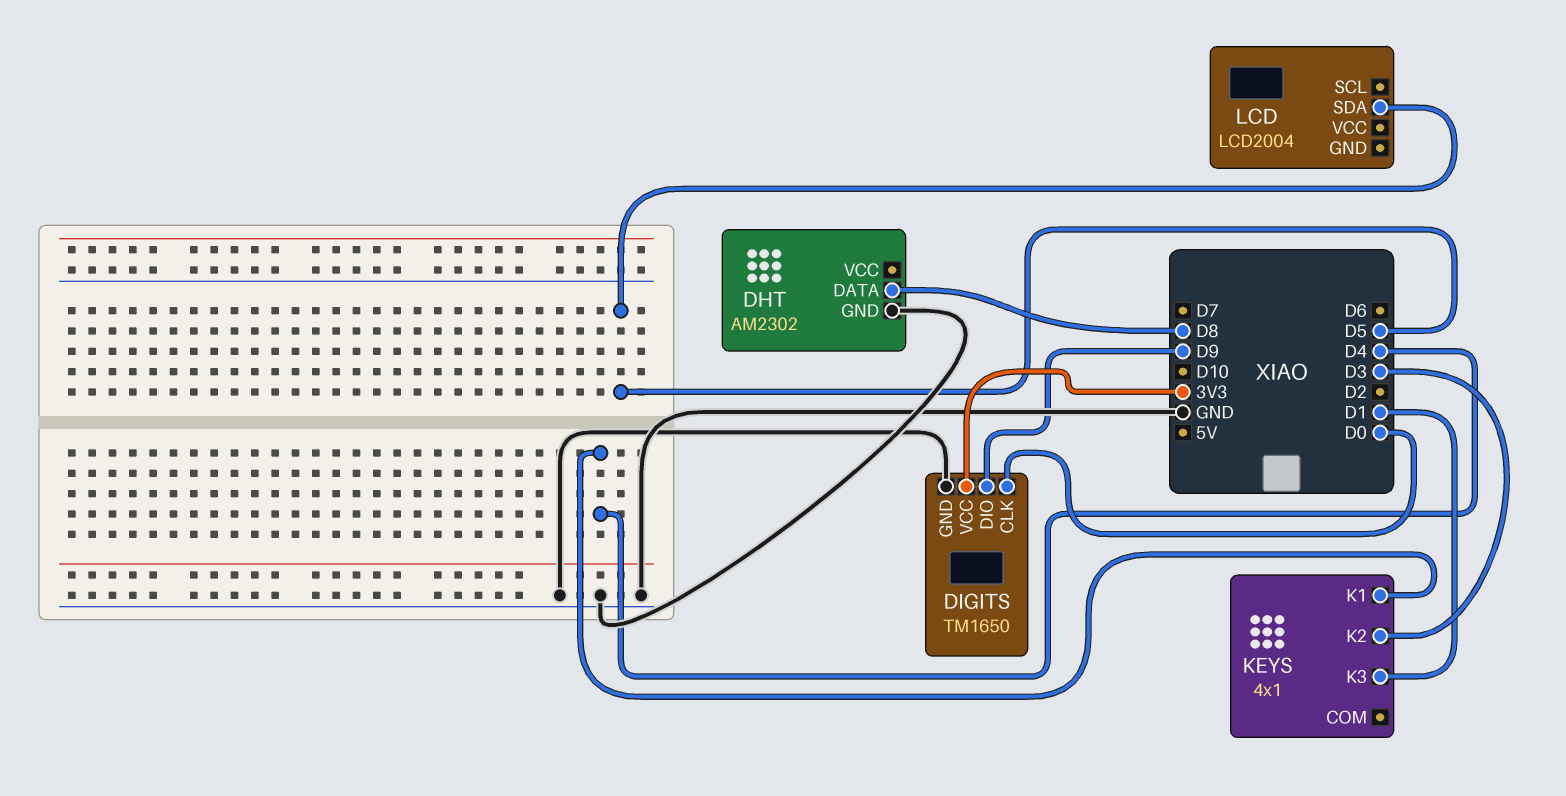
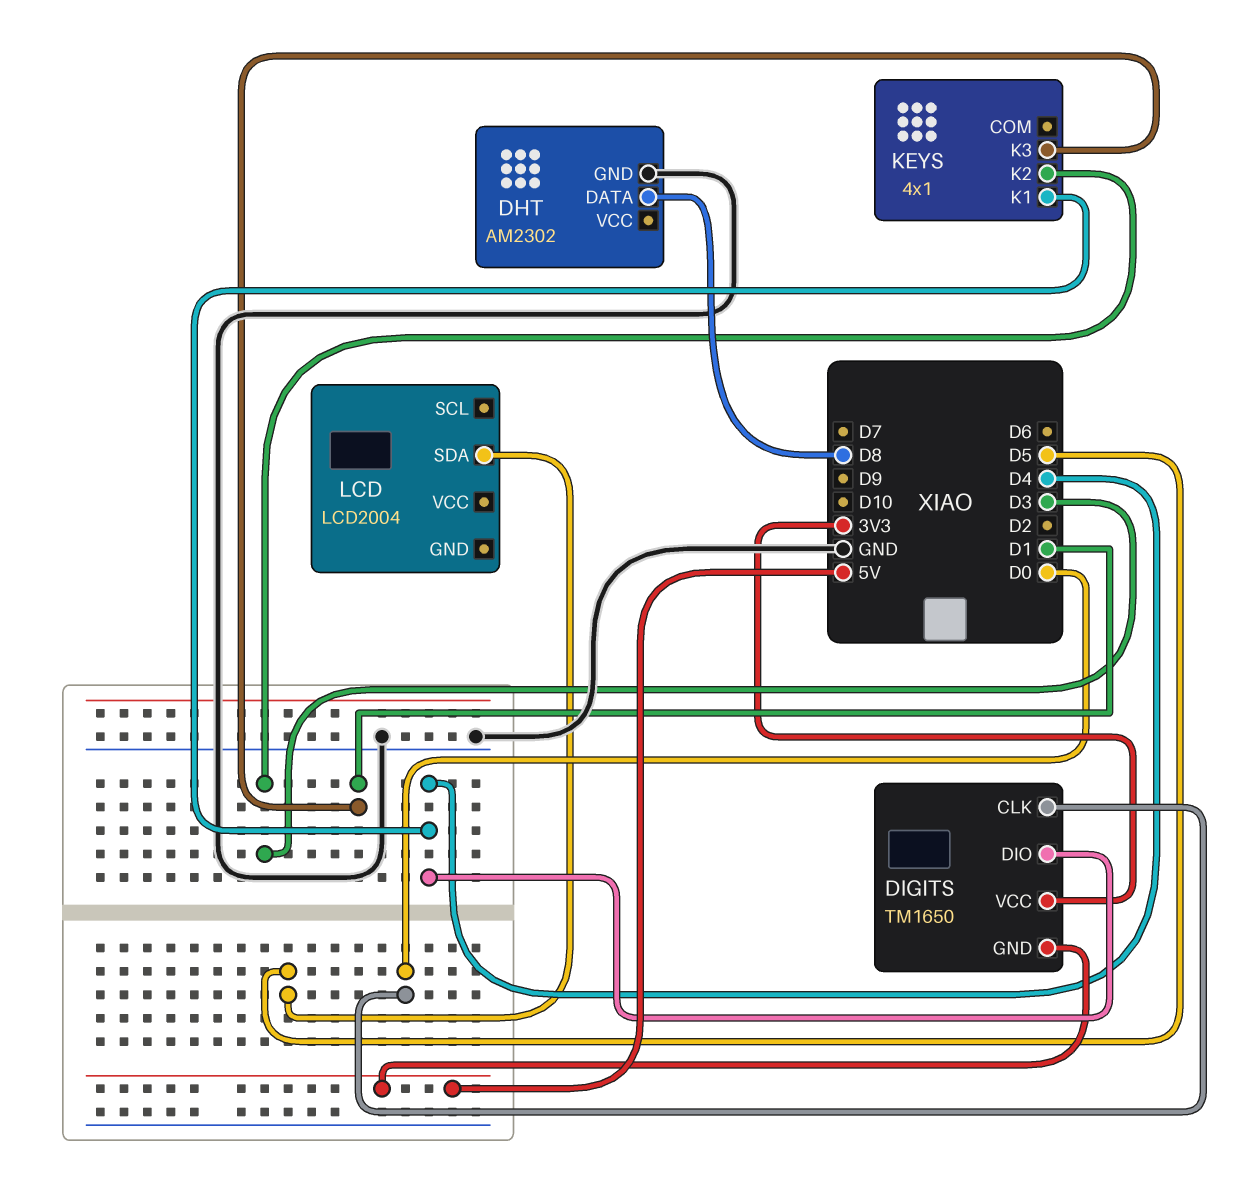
DIGITS pin DIO: D9 -> D4
DIGITS pin GND: GND -> 5V

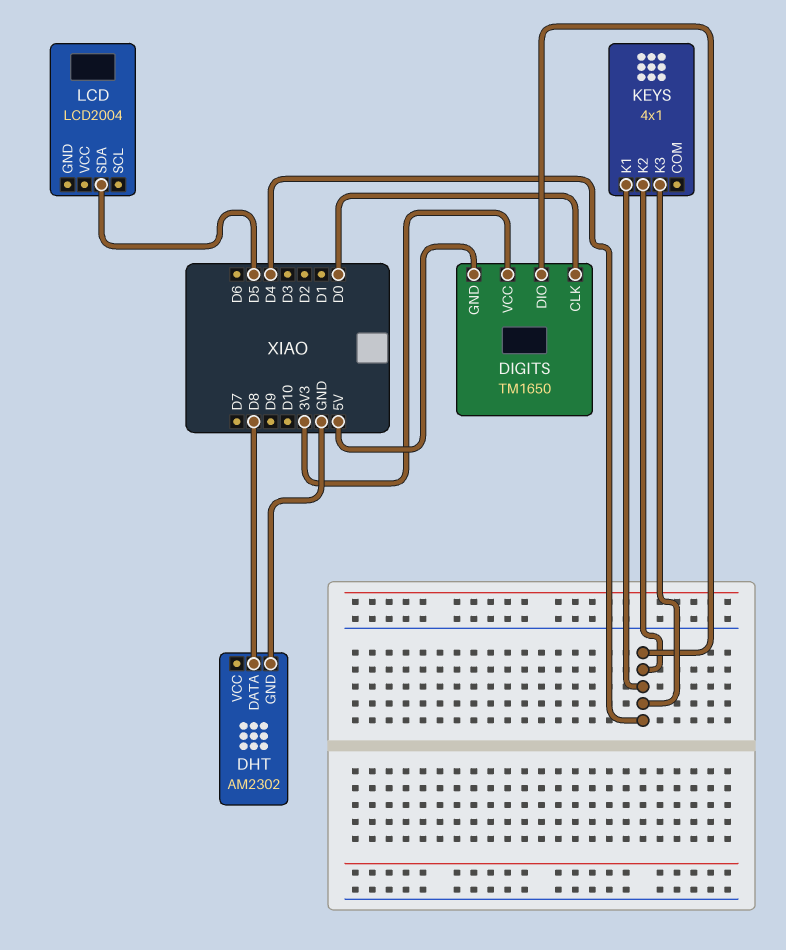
KEYS pin K2: D3 -> D4
KEYS pin K3: D1 -> D4

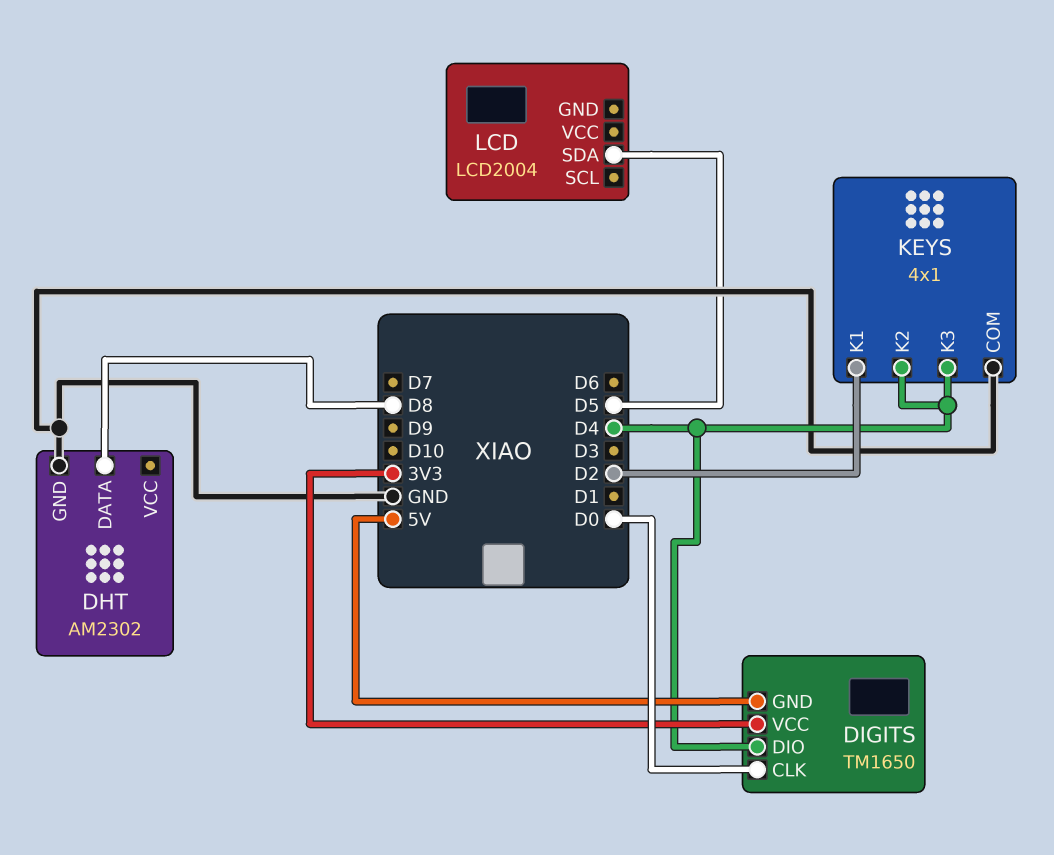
KEYS pin COM: none -> GND
KEYS pin K1: D4 -> D2

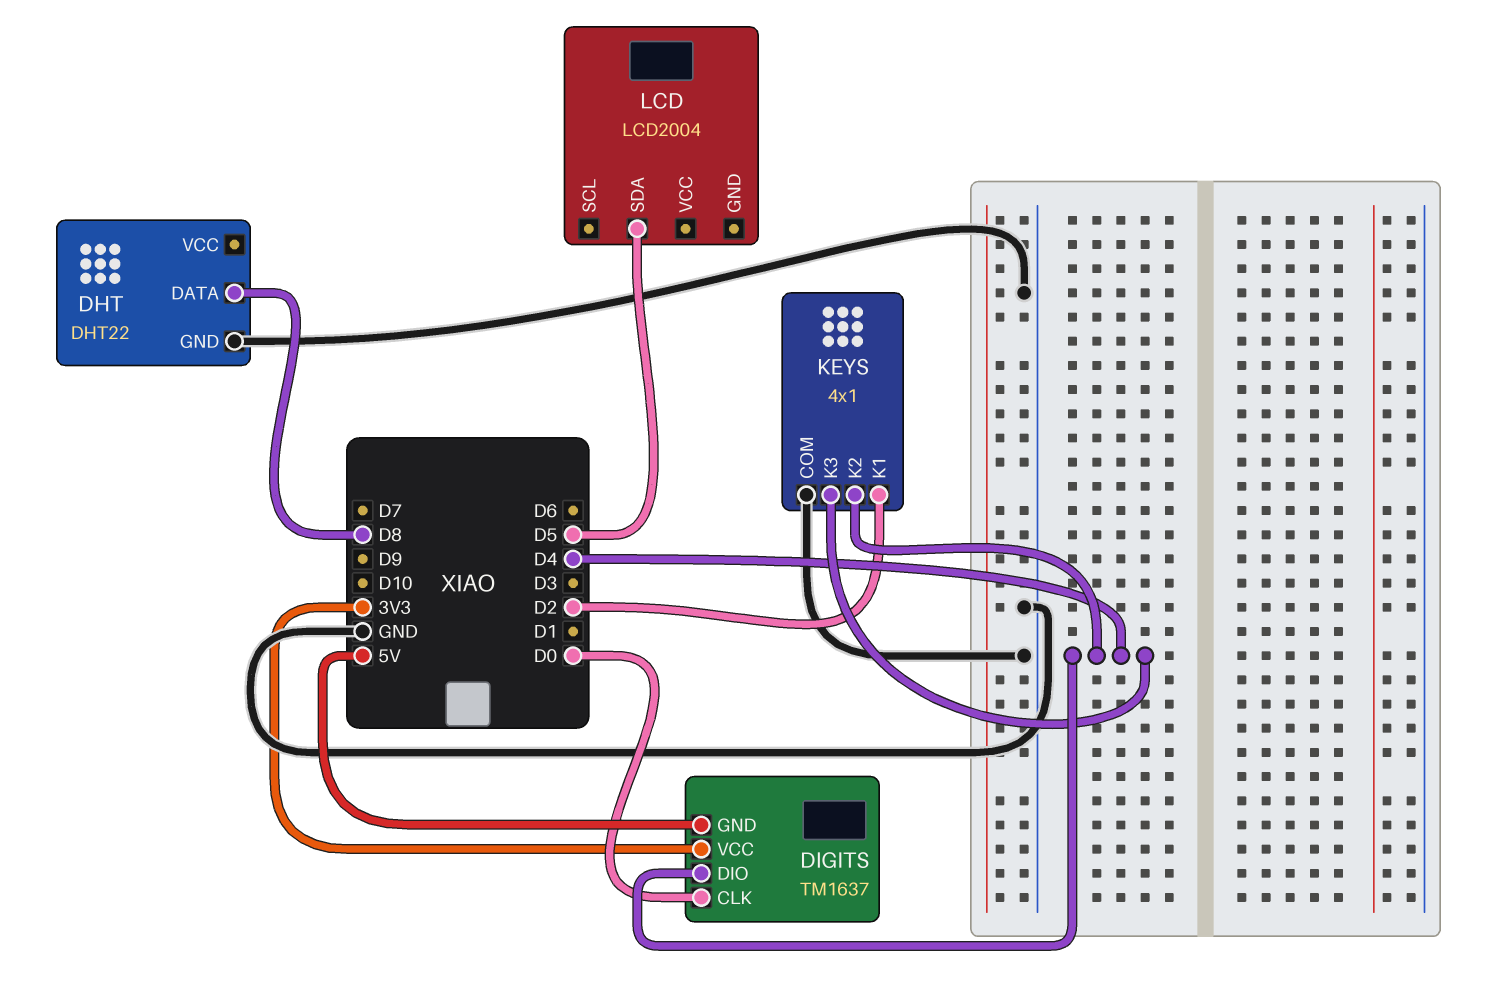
DHT: AM2302 -> DHT22
DIGITS: TM1650 -> TM1637

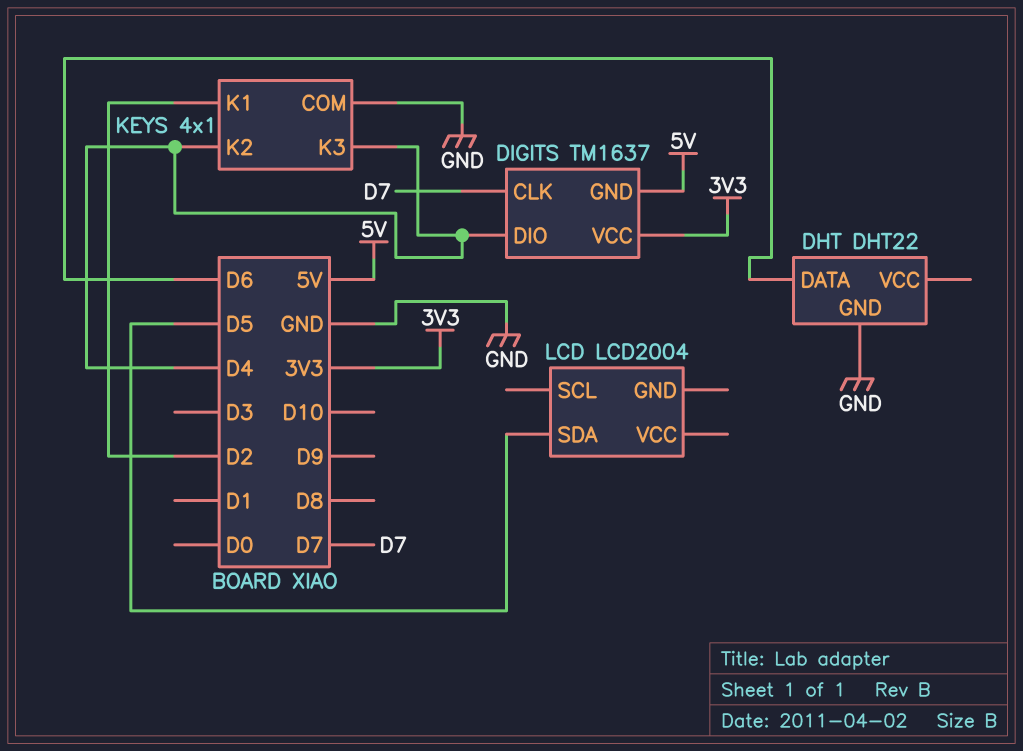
DHT pin DATA: D8 -> D6
DIGITS pin CLK: D0 -> D7

